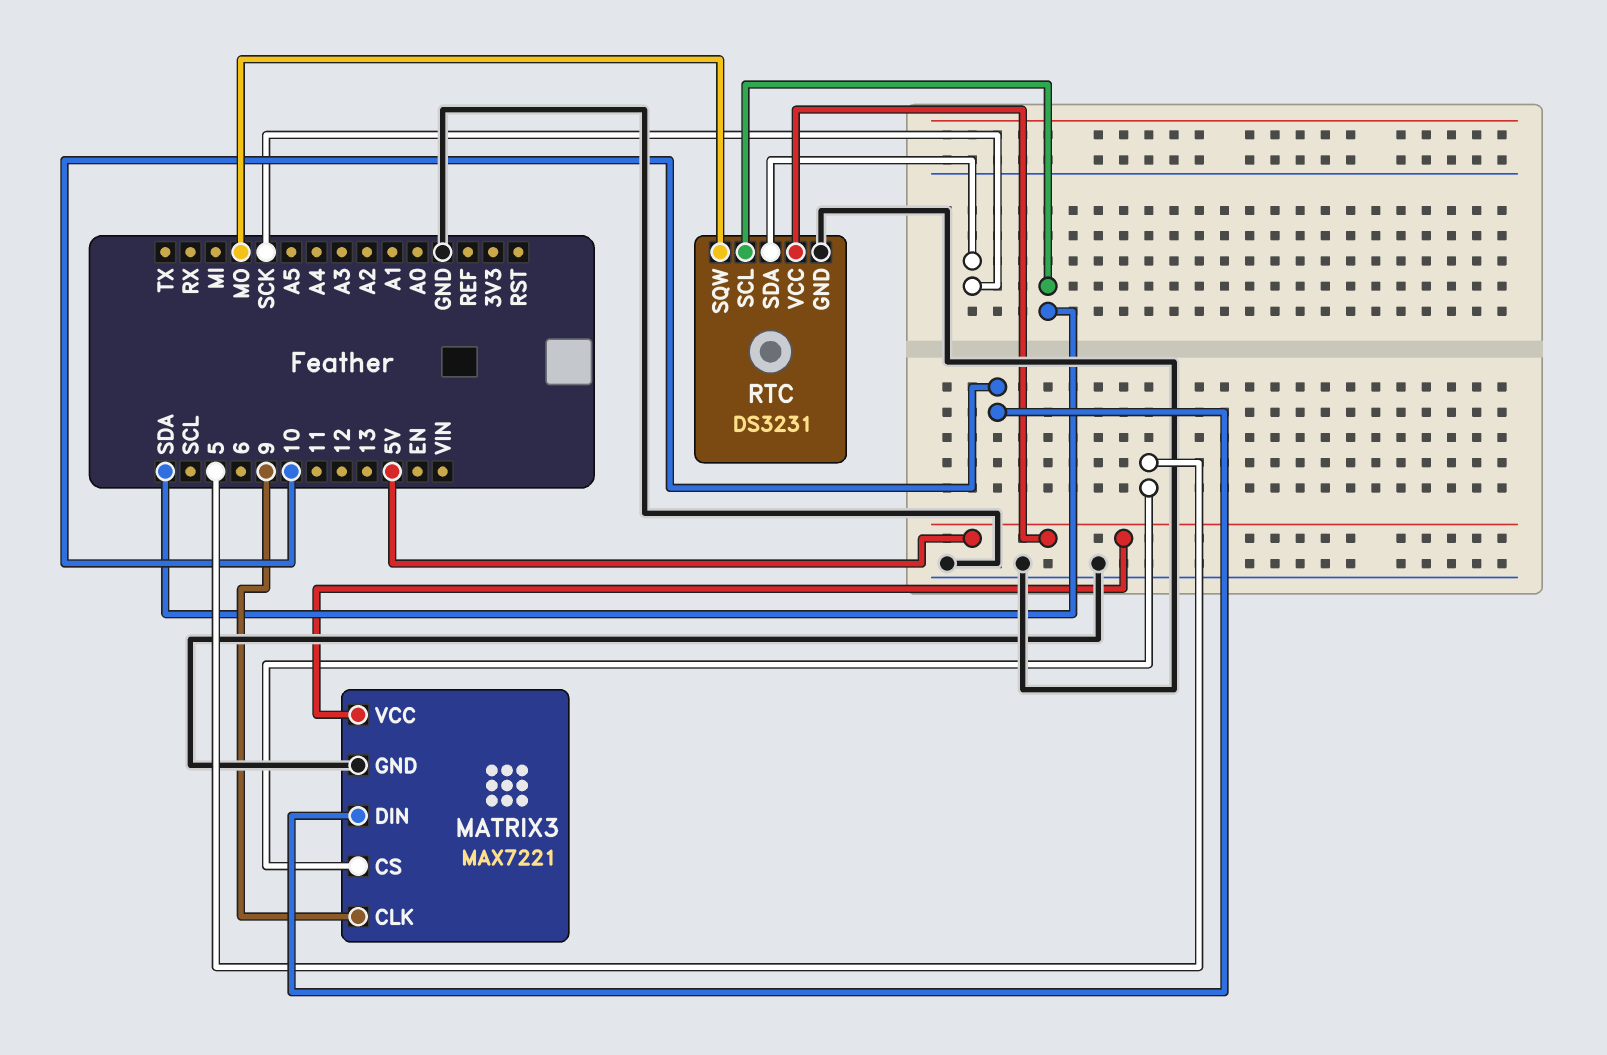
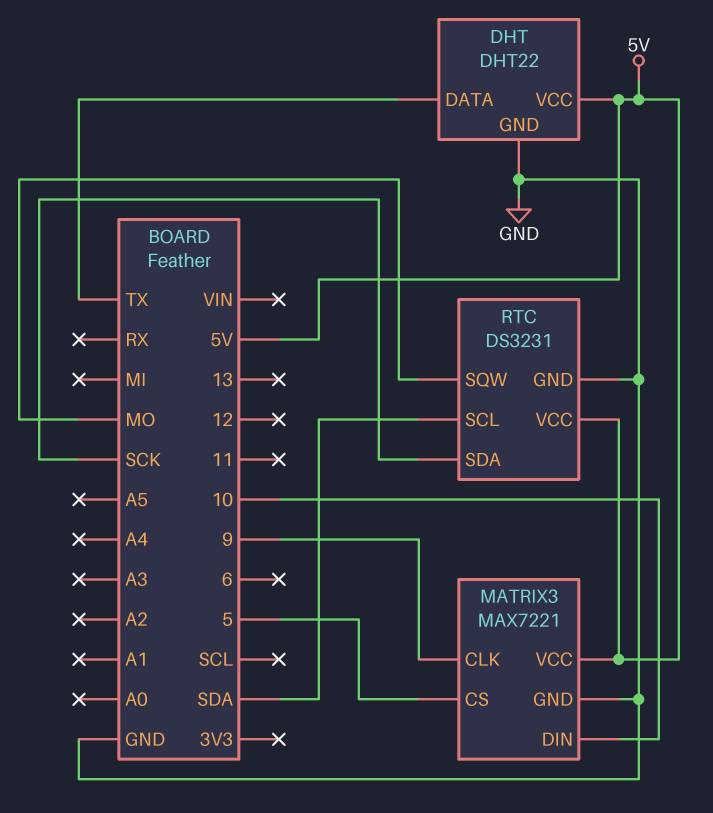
DHT: none -> DHT22
DHT pin DATA: none -> TX
DHT pin GND: none -> GND
DHT pin VCC: none -> 5V

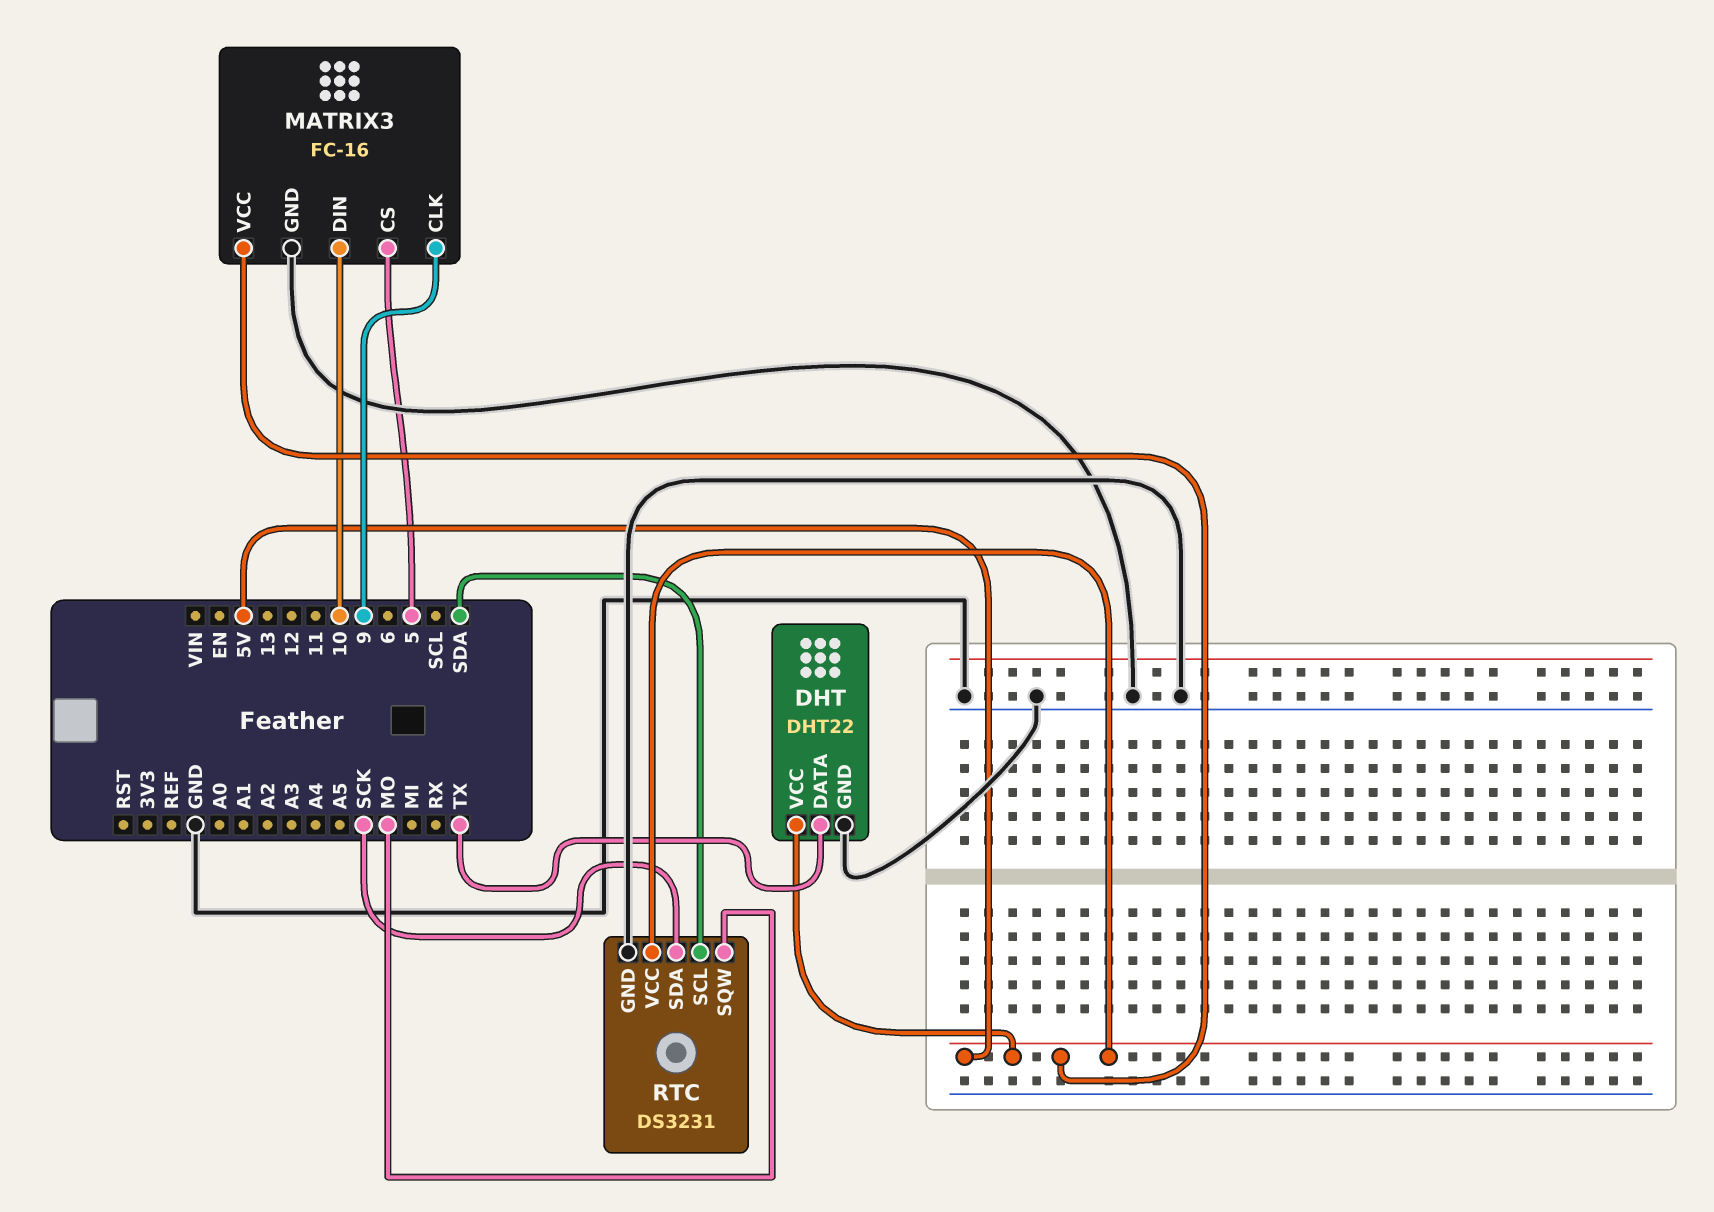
MATRIX3: MAX7221 -> FC-16

